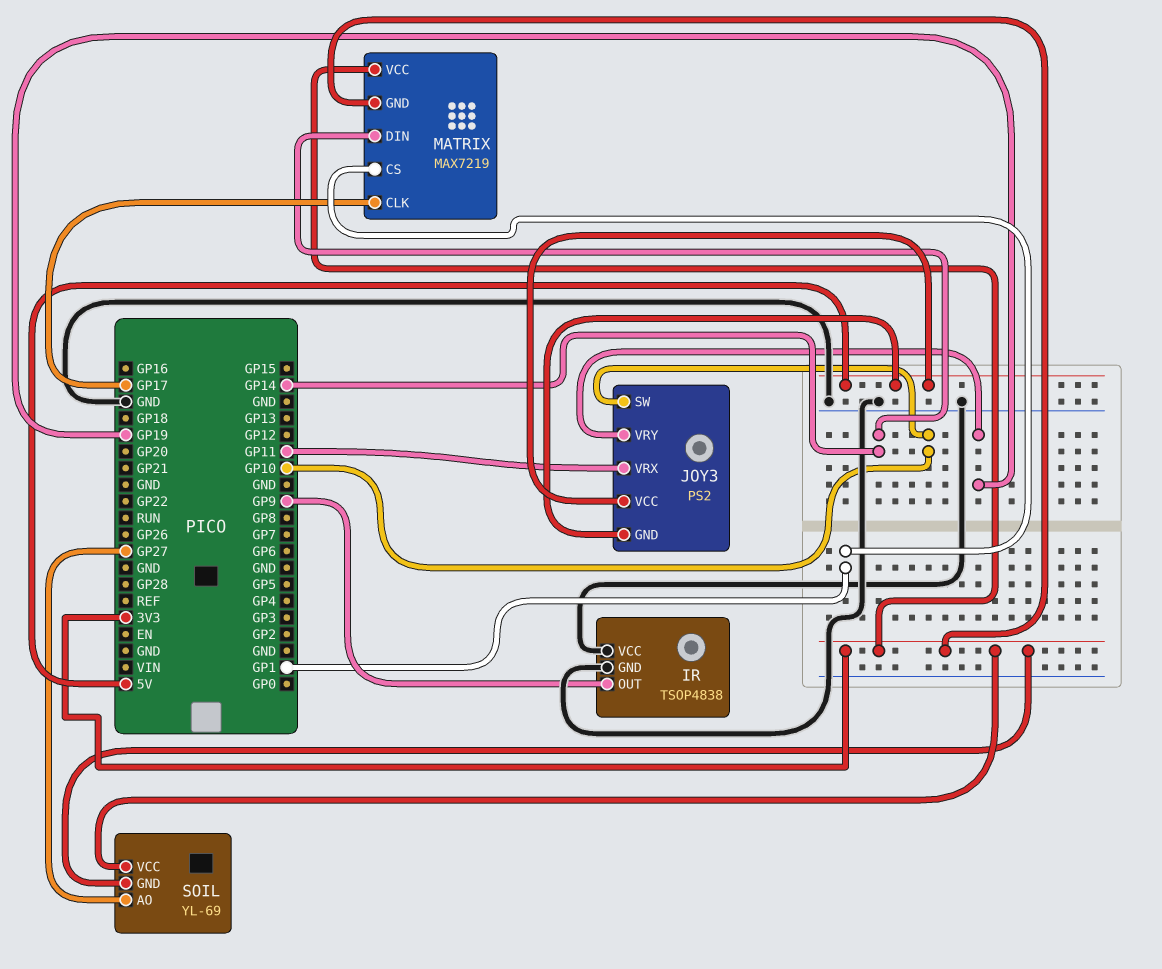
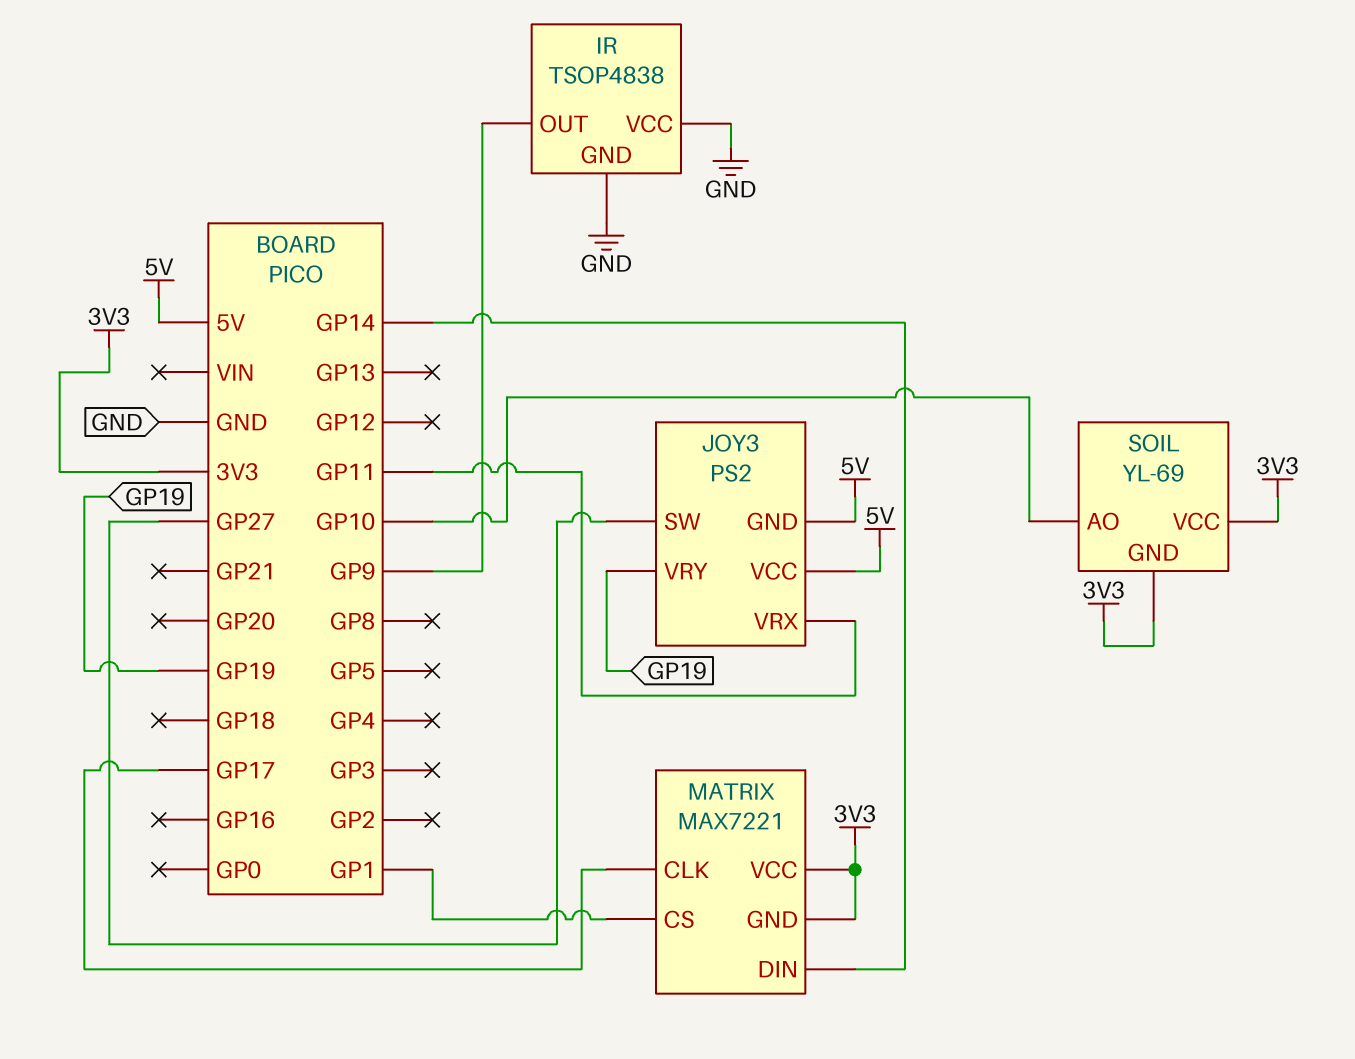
JOY3 pin SW: GP10 -> GP27
MATRIX: MAX7219 -> MAX7221
SOIL pin AO: GP27 -> GP10

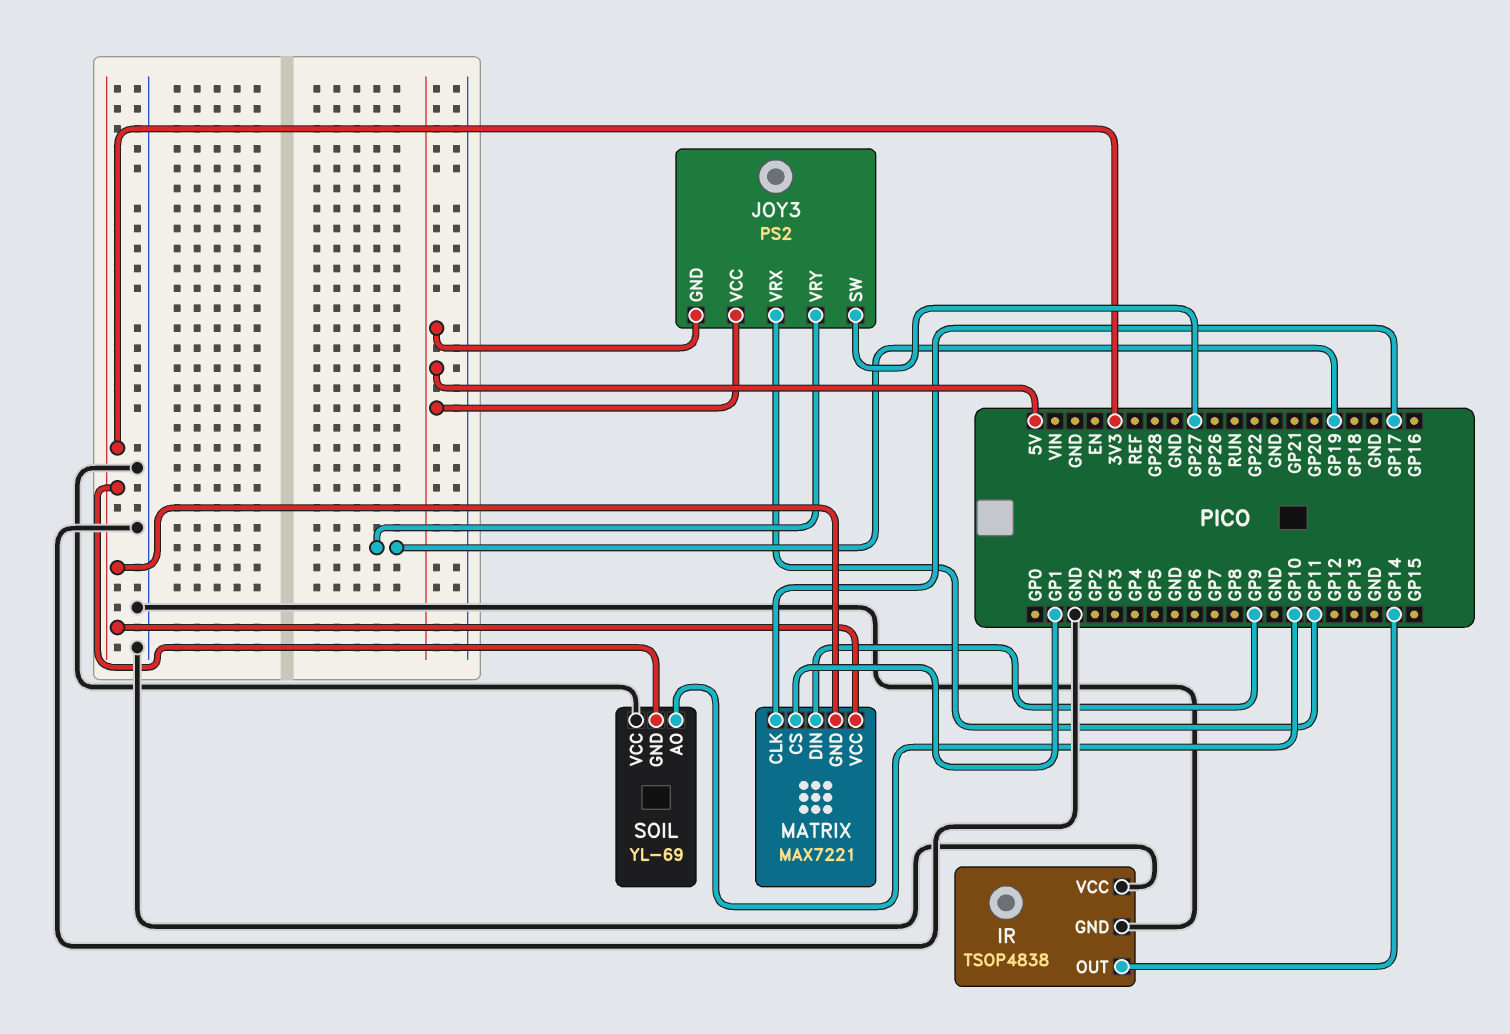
IR pin OUT: GP9 -> GP14
MATRIX pin DIN: GP14 -> GP9
SOIL pin VCC: 3V3 -> GND

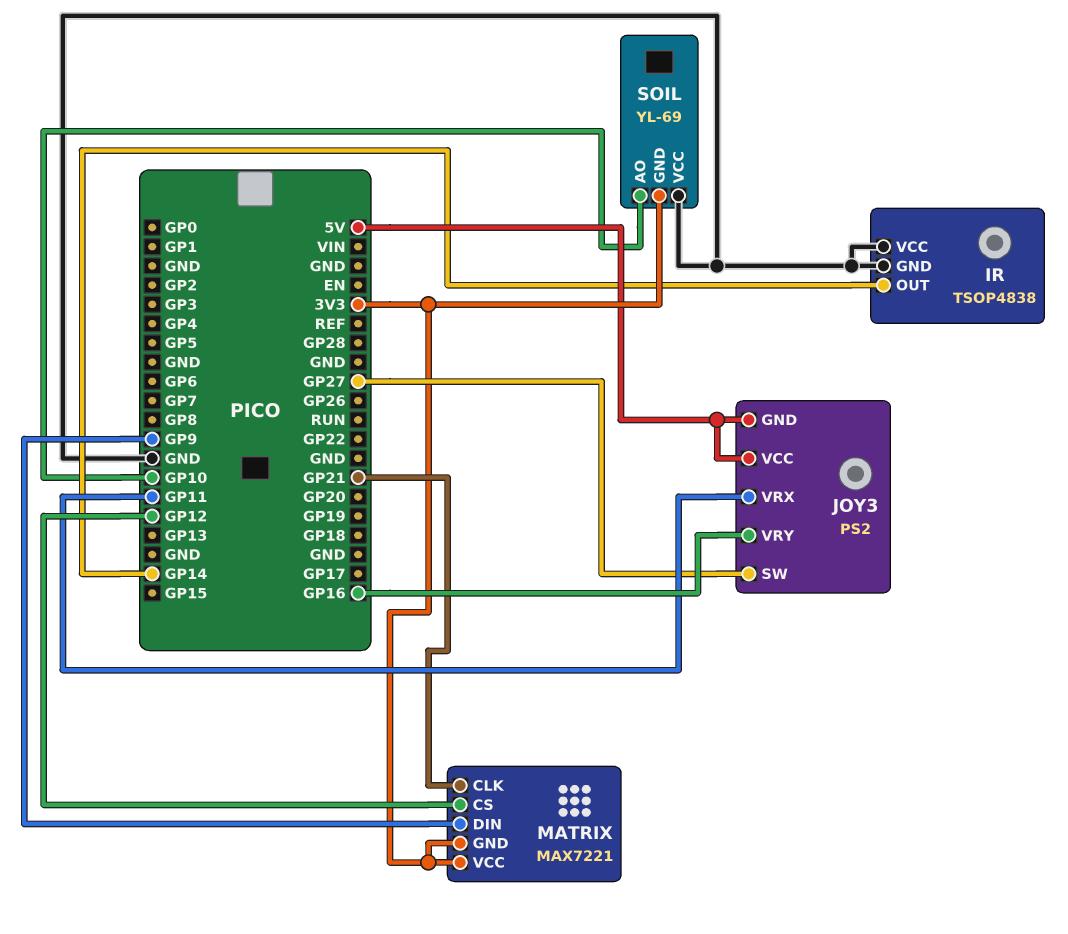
JOY3 pin VRY: GP19 -> GP16
MATRIX pin CLK: GP17 -> GP21
MATRIX pin CS: GP1 -> GP12

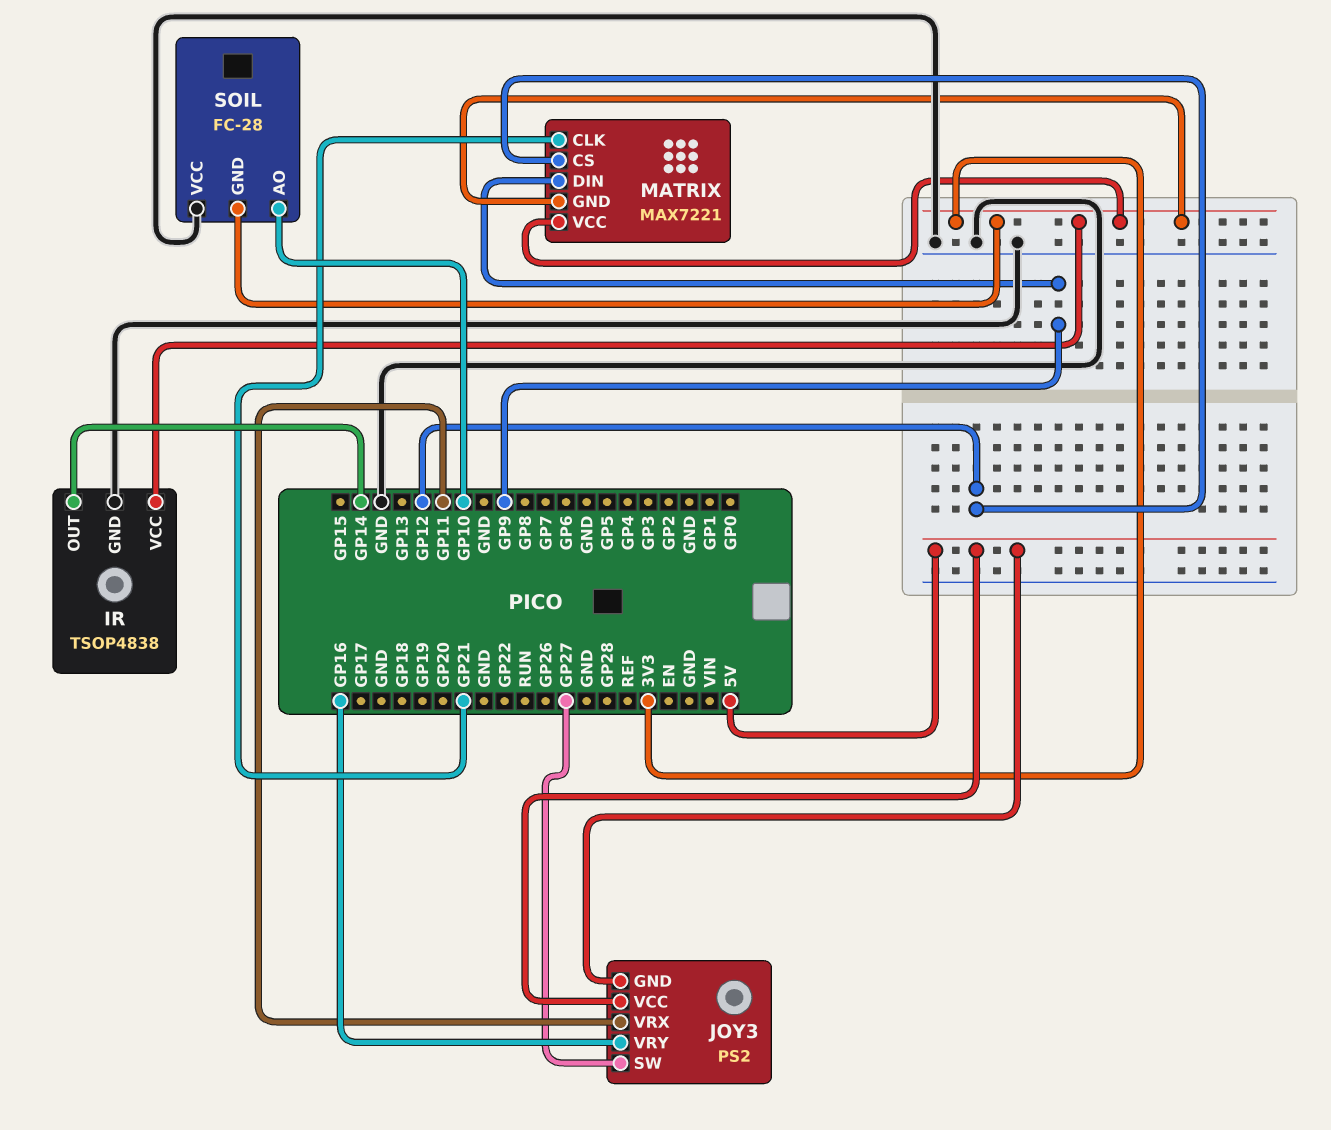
IR pin VCC: GND -> 3V3
SOIL: YL-69 -> FC-28

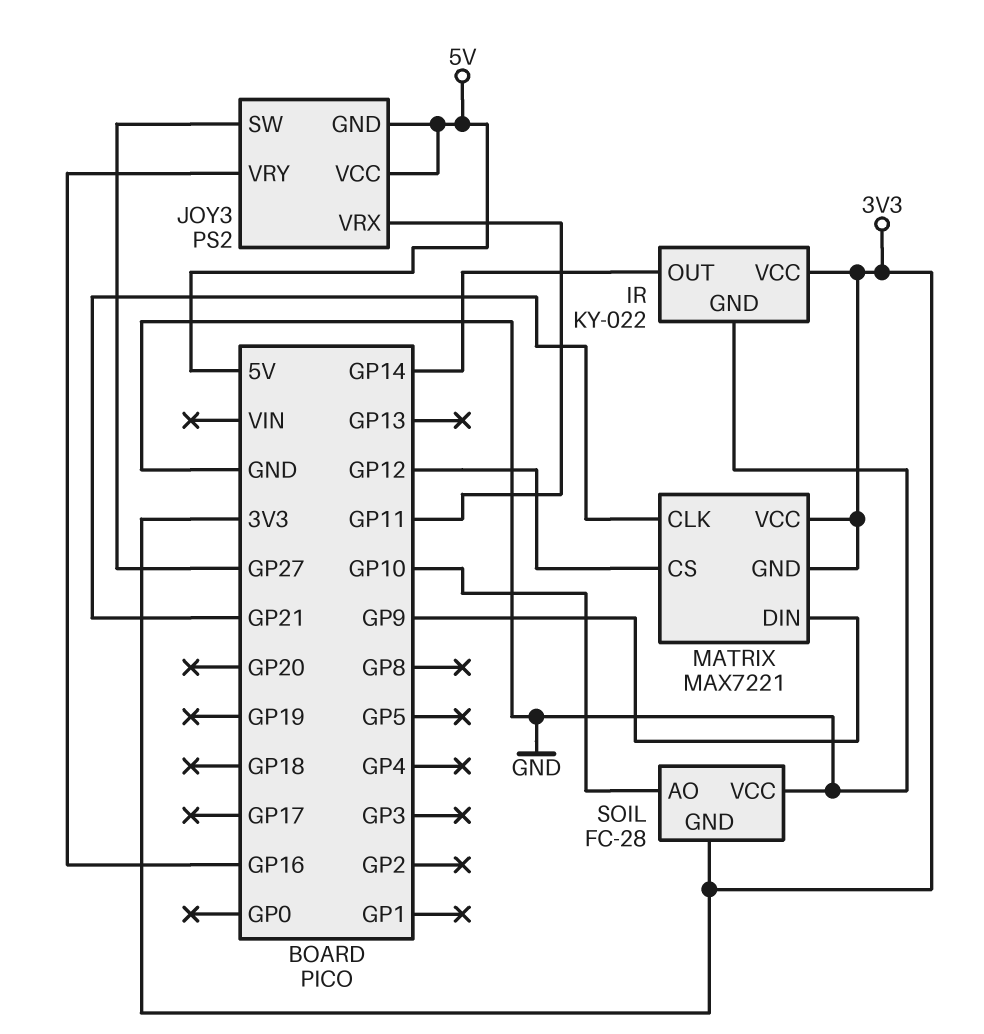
IR: TSOP4838 -> KY-022

